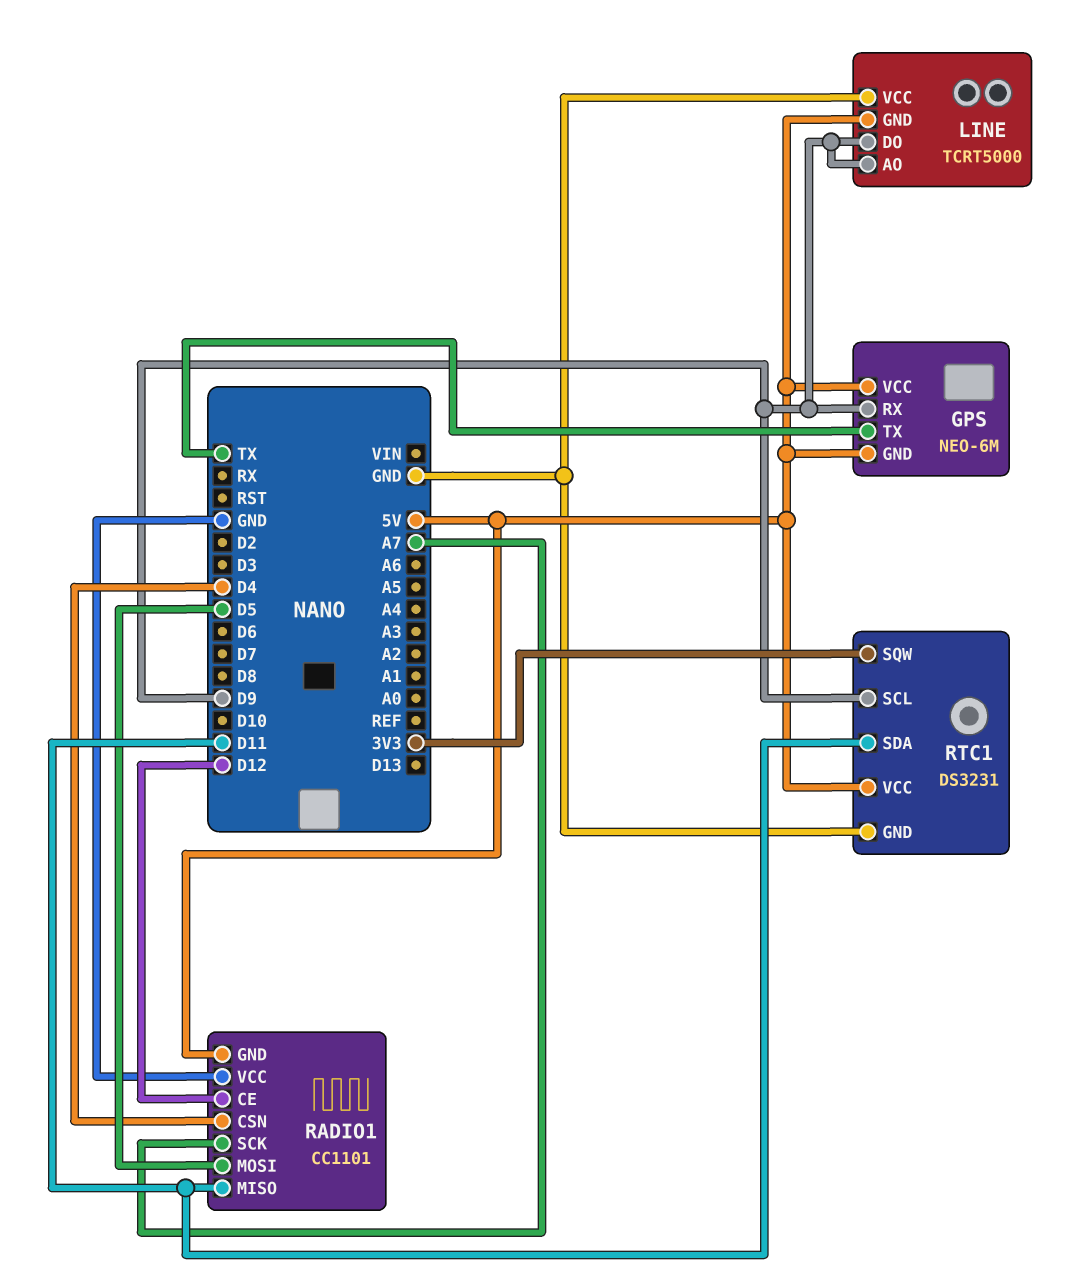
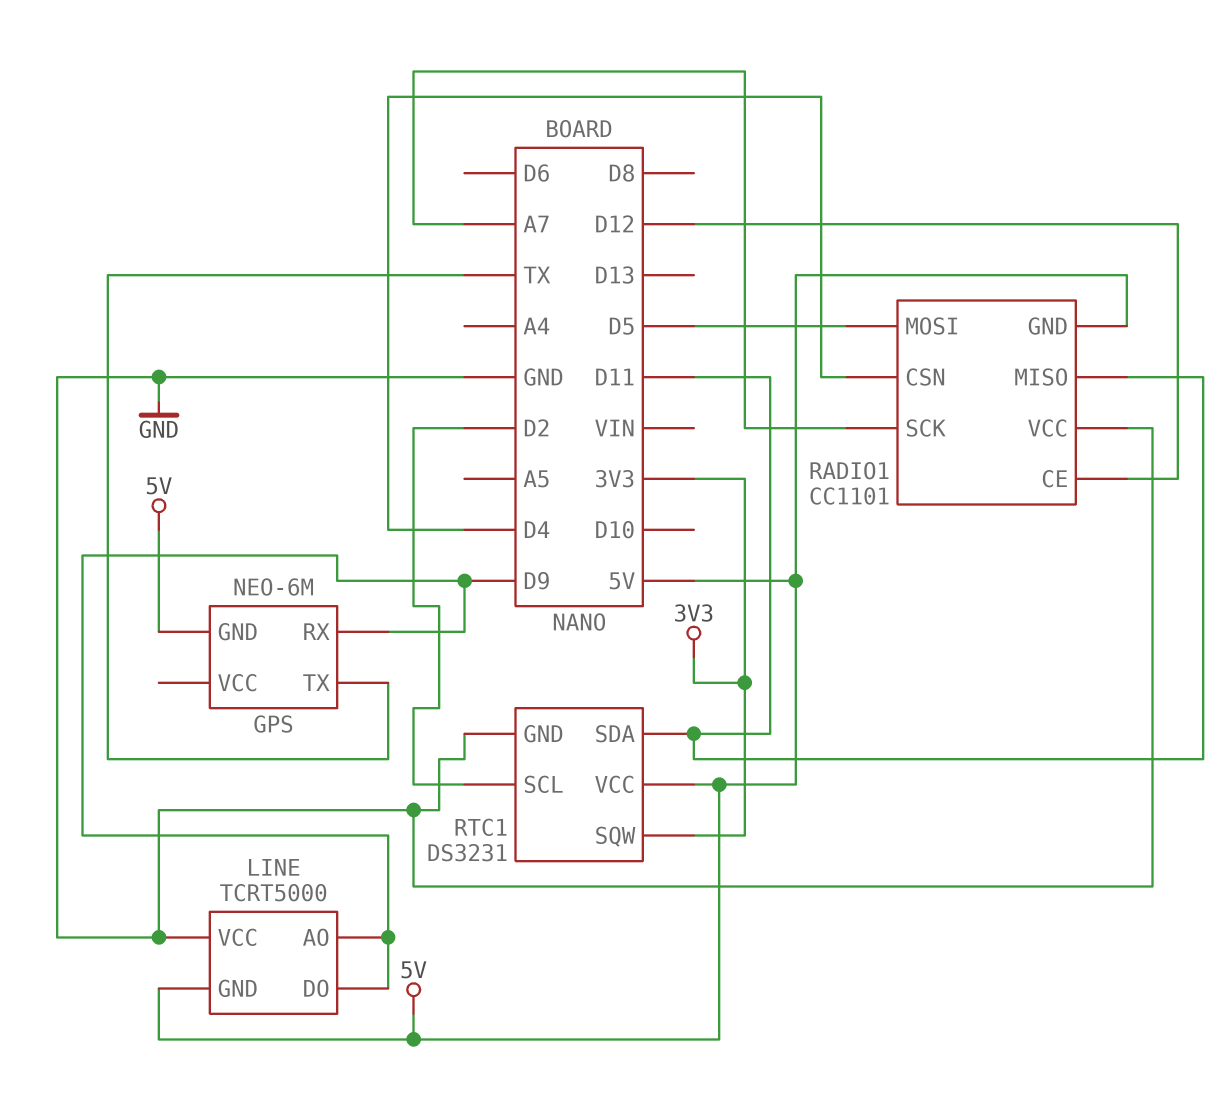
GPS pin VCC: 5V -> none
RTC1 pin SCL: D9 -> D2

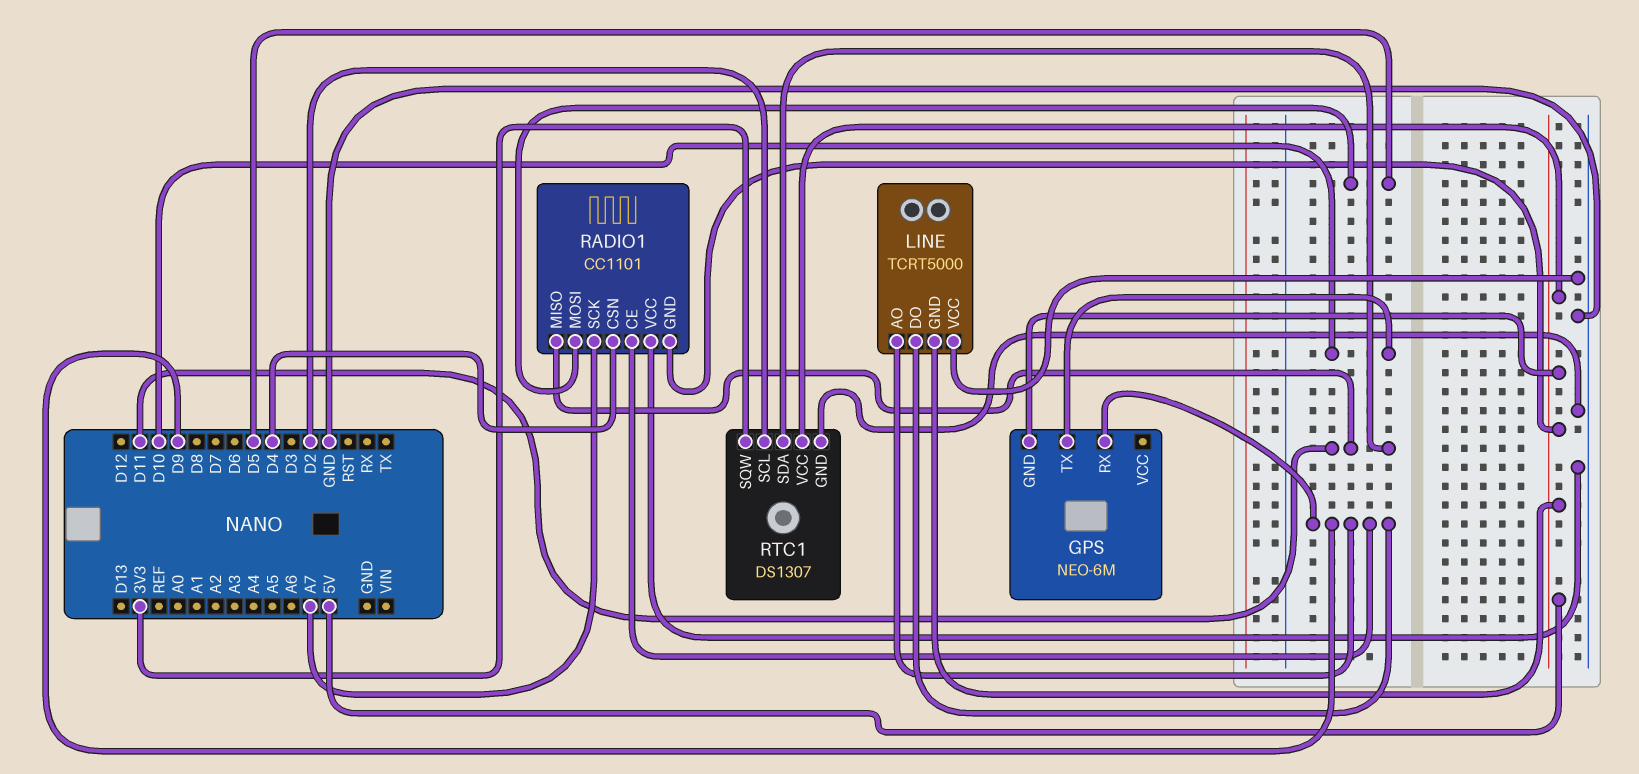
GPS pin TX: TX -> D10
RADIO1 pin CE: D12 -> D9
RTC1: DS3231 -> DS1307

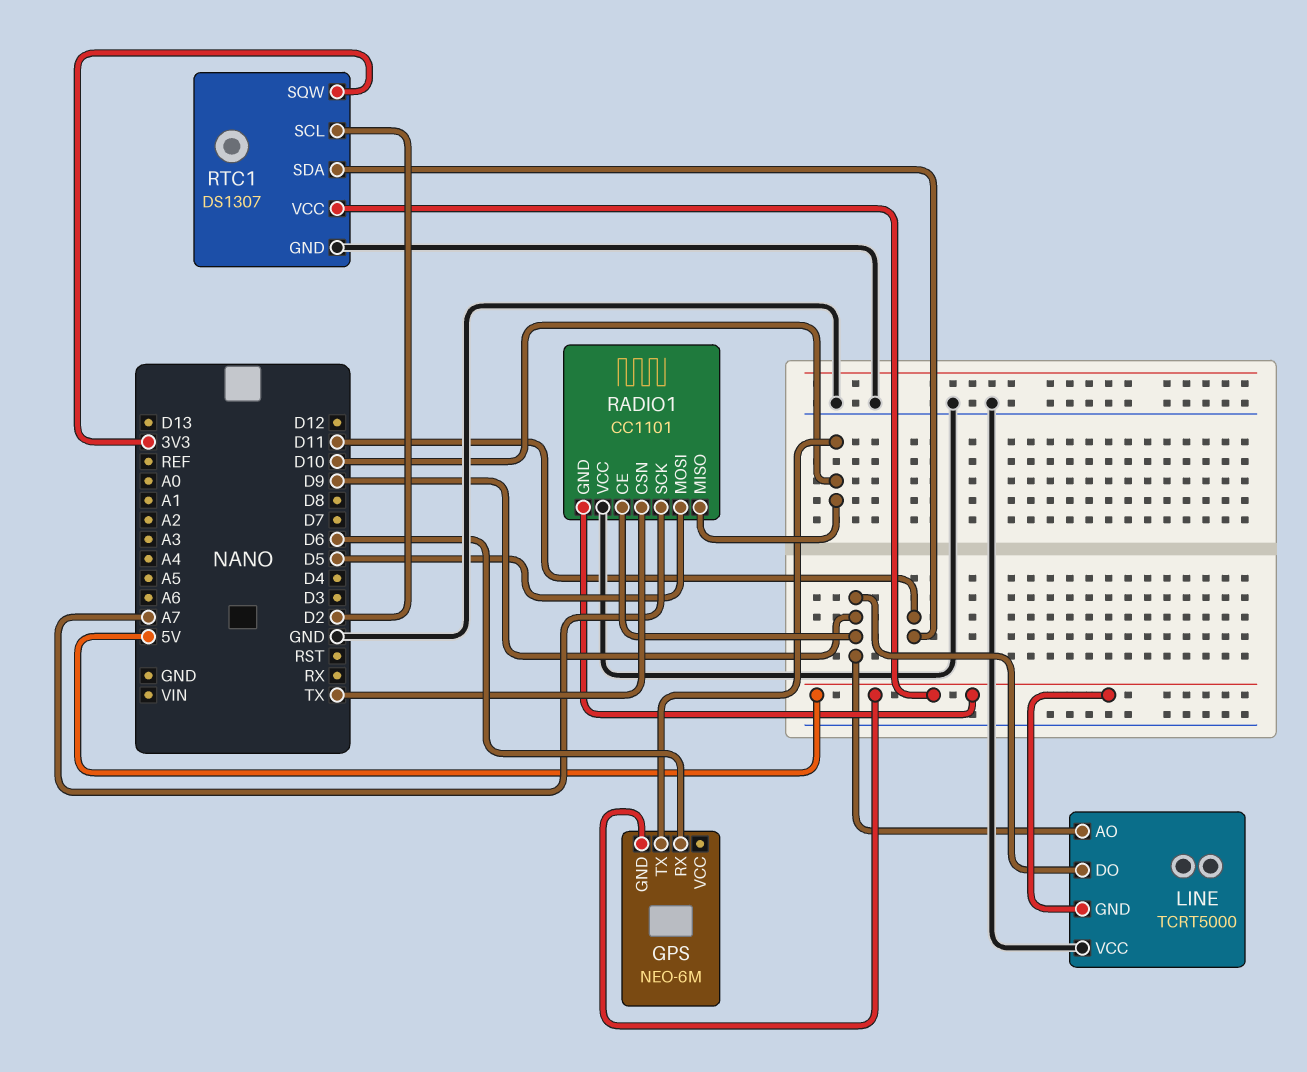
GPS pin RX: D9 -> D6
RADIO1 pin CSN: D4 -> TX
RADIO1 pin MISO: D11 -> D10

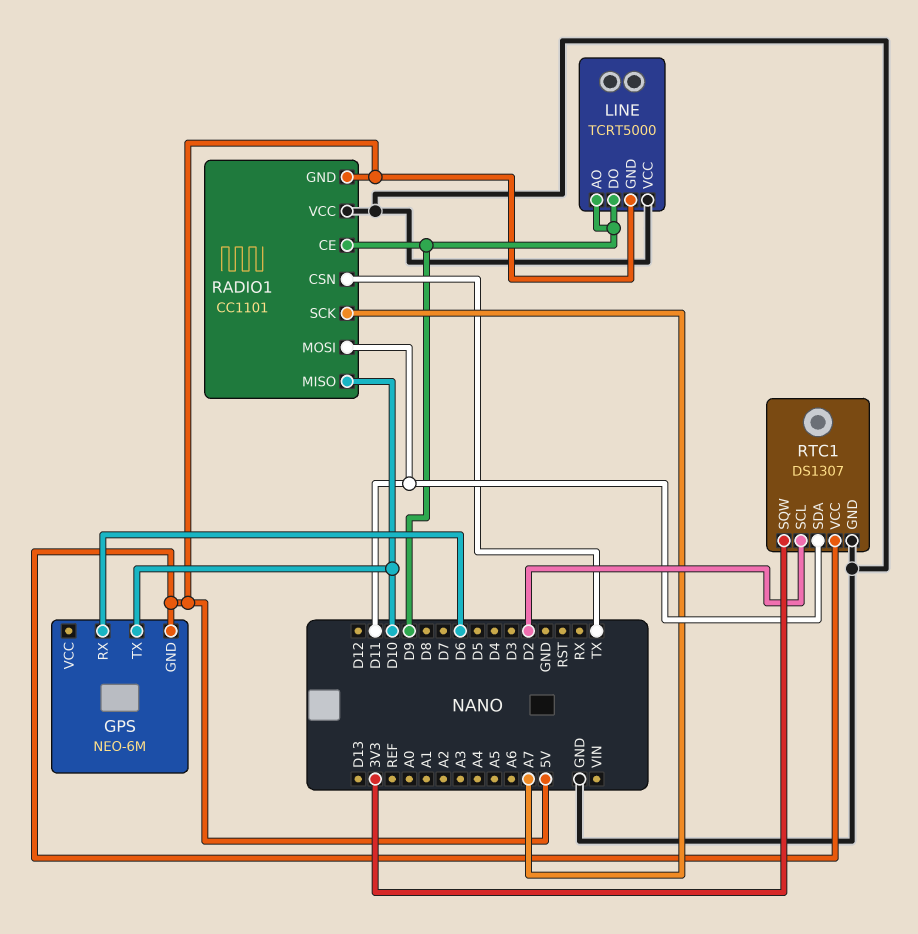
RADIO1 pin MOSI: D5 -> D11

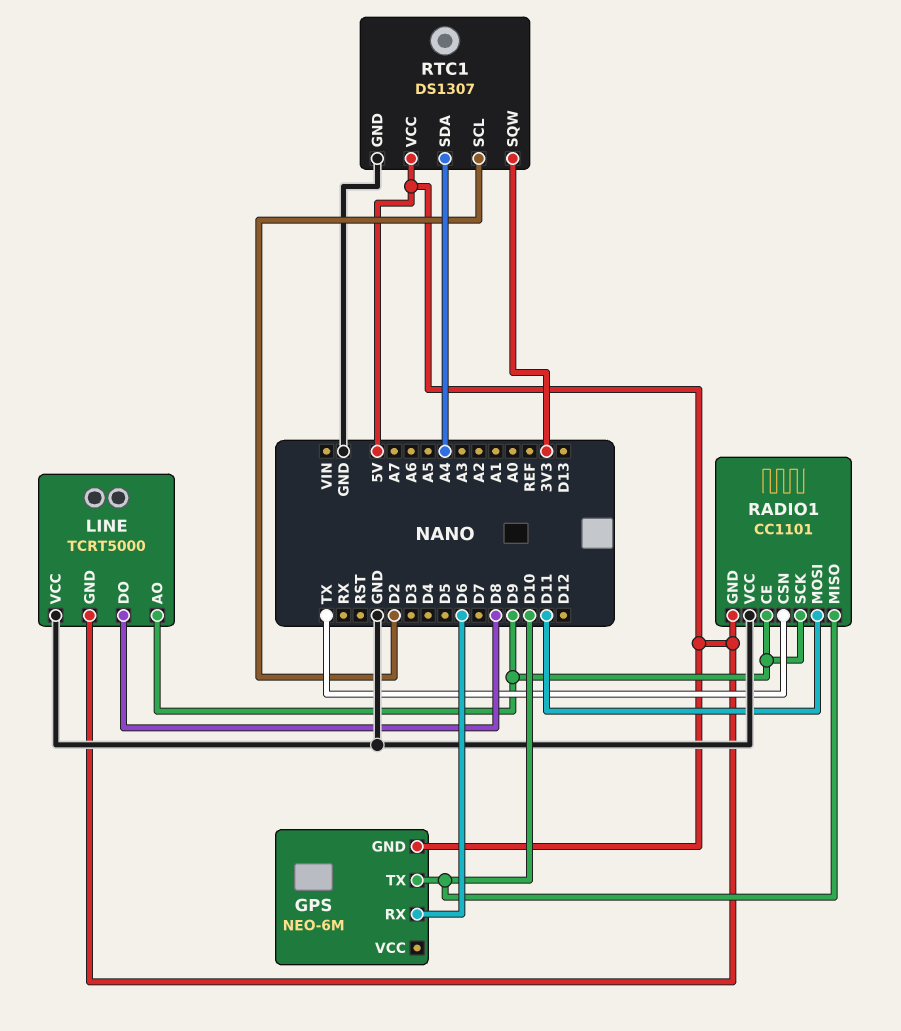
LINE pin DO: D9 -> D8
RADIO1 pin SCK: A7 -> D9
RTC1 pin SDA: D11 -> A4

